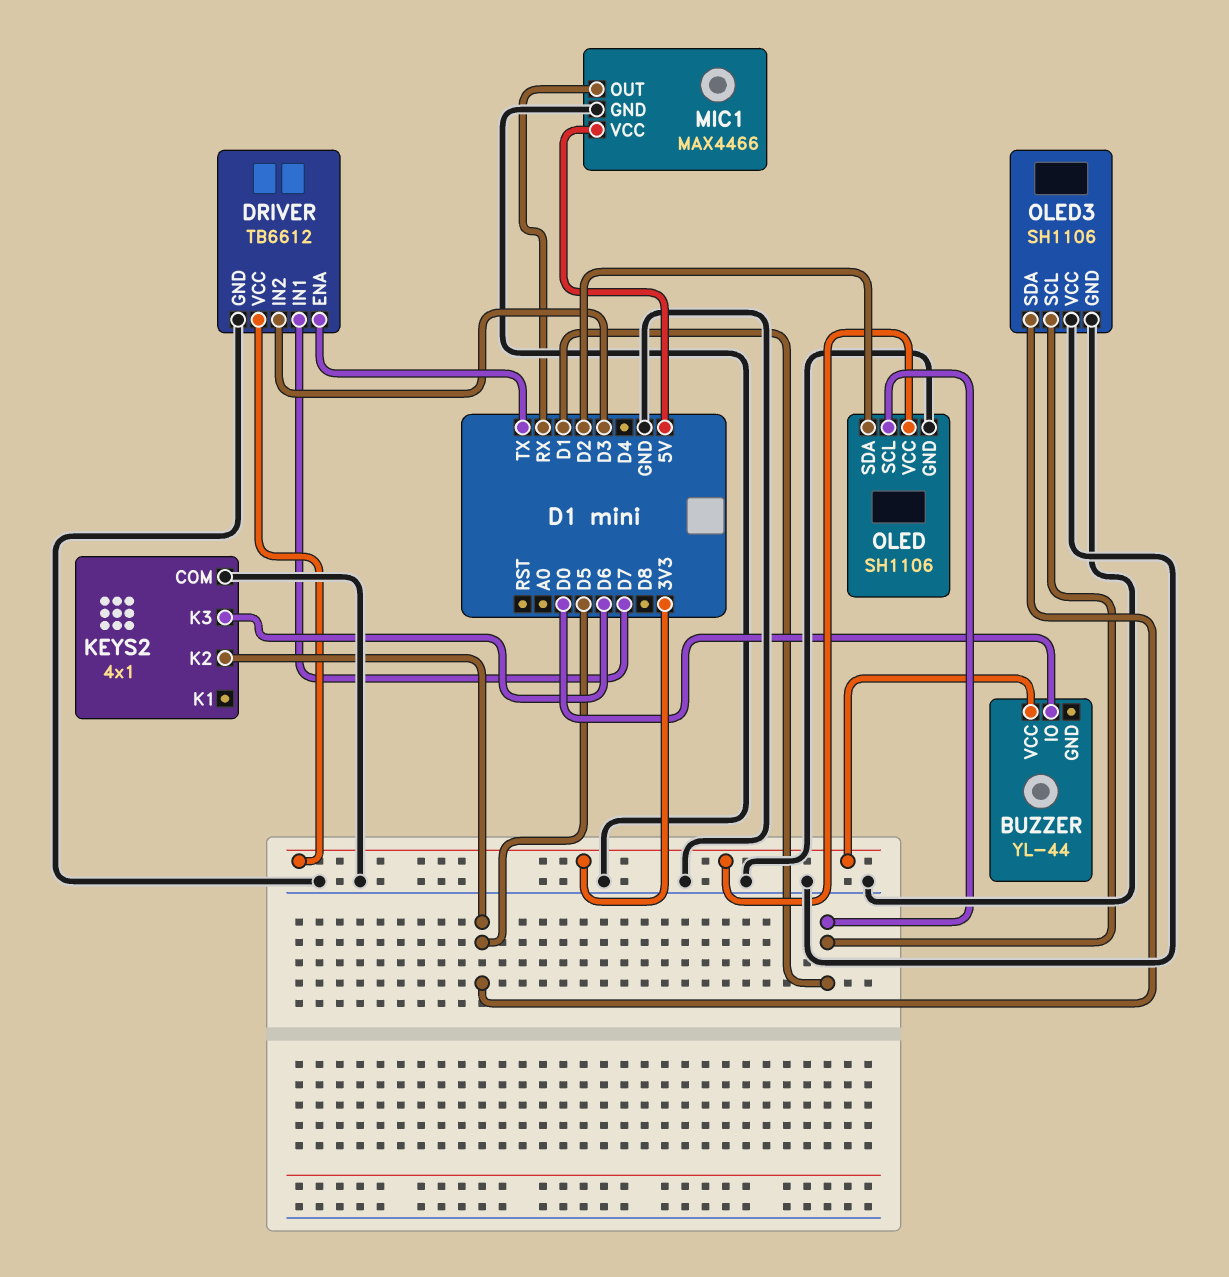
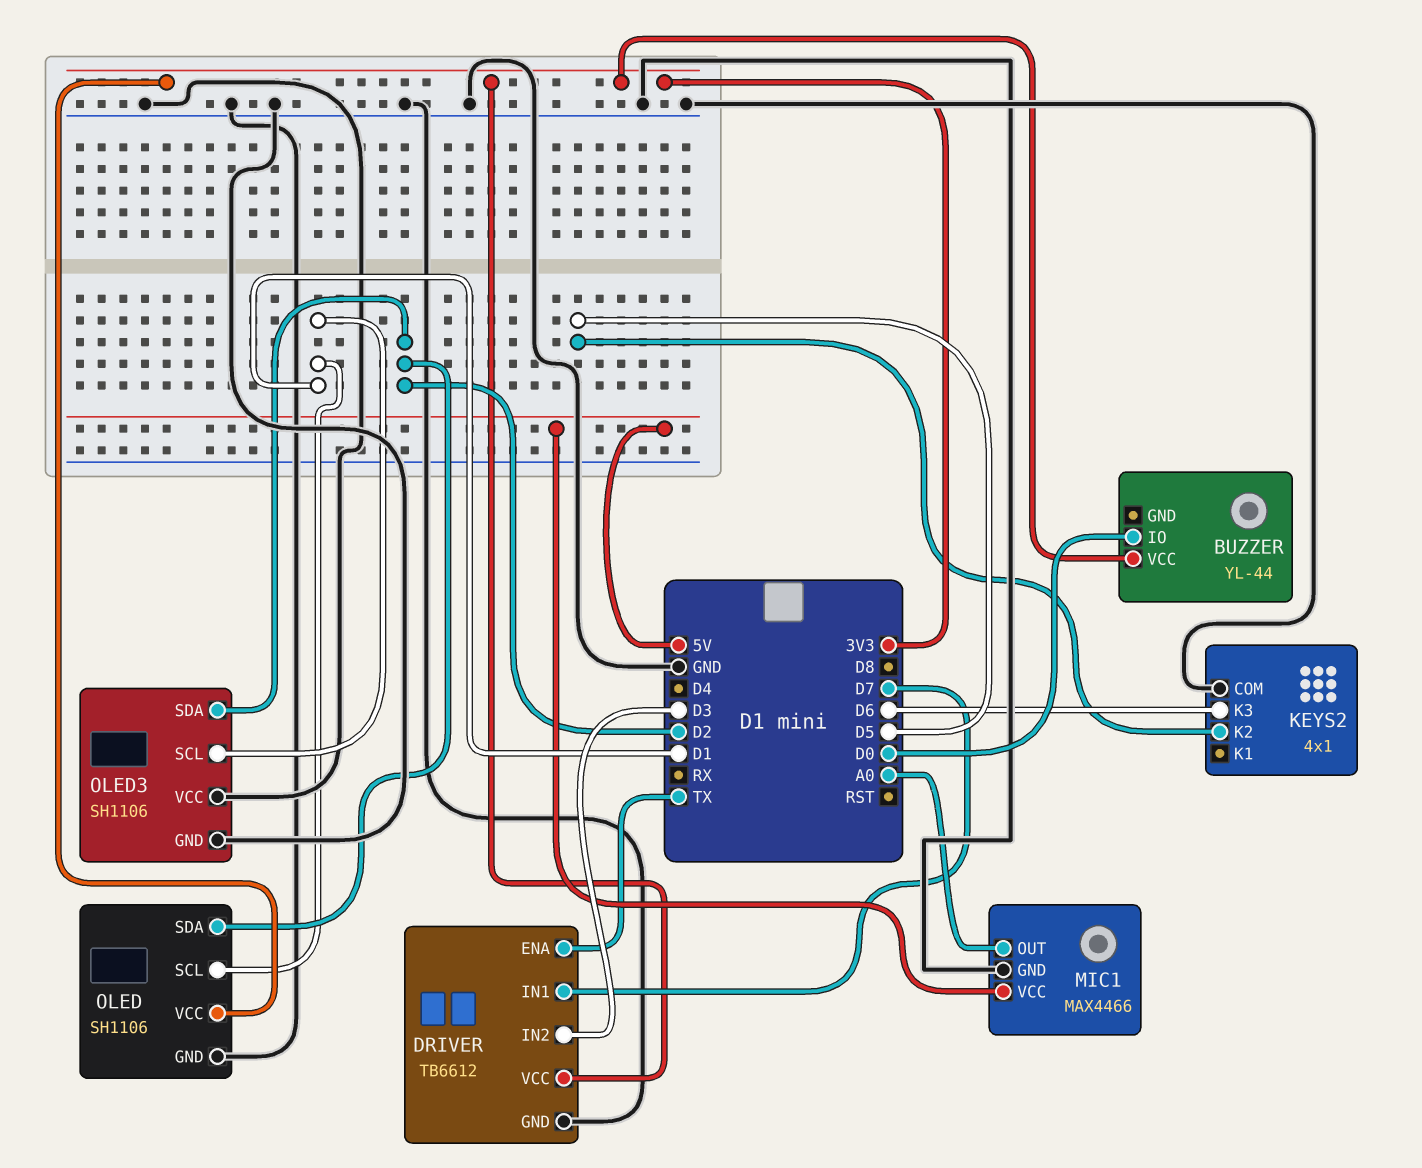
MIC1 pin OUT: RX -> A0
OLED3 pin SDA: D5 -> D2

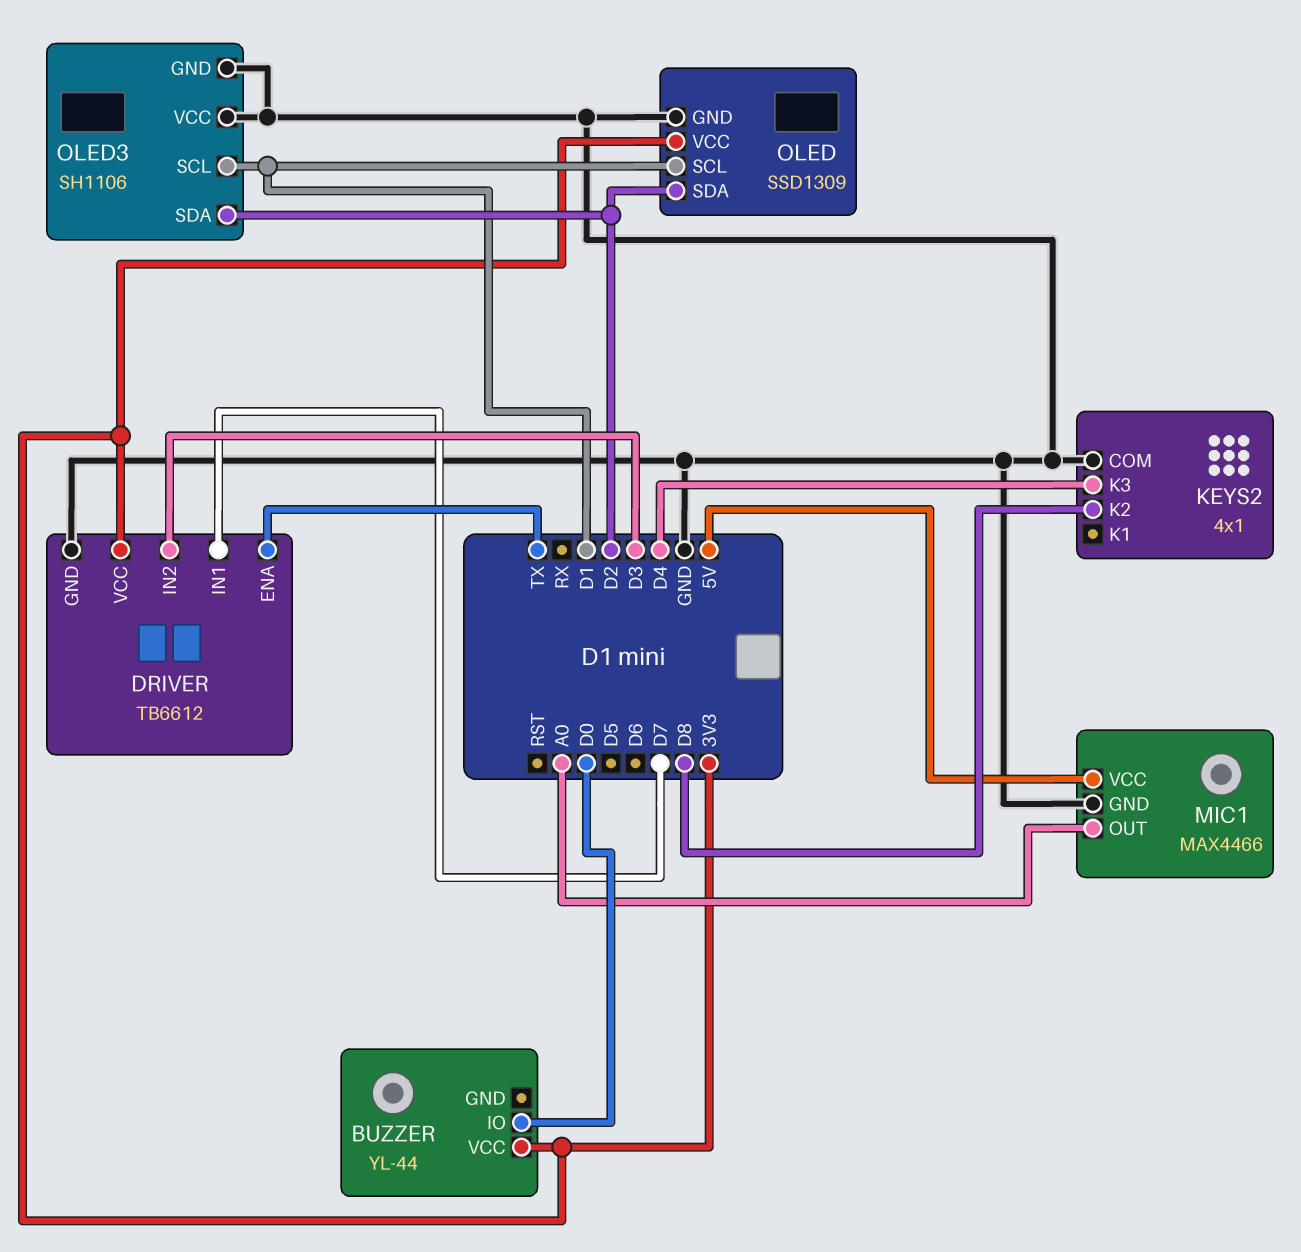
KEYS2 pin K2: D5 -> D8
KEYS2 pin K3: D6 -> D4
OLED: SH1106 -> SSD1309

